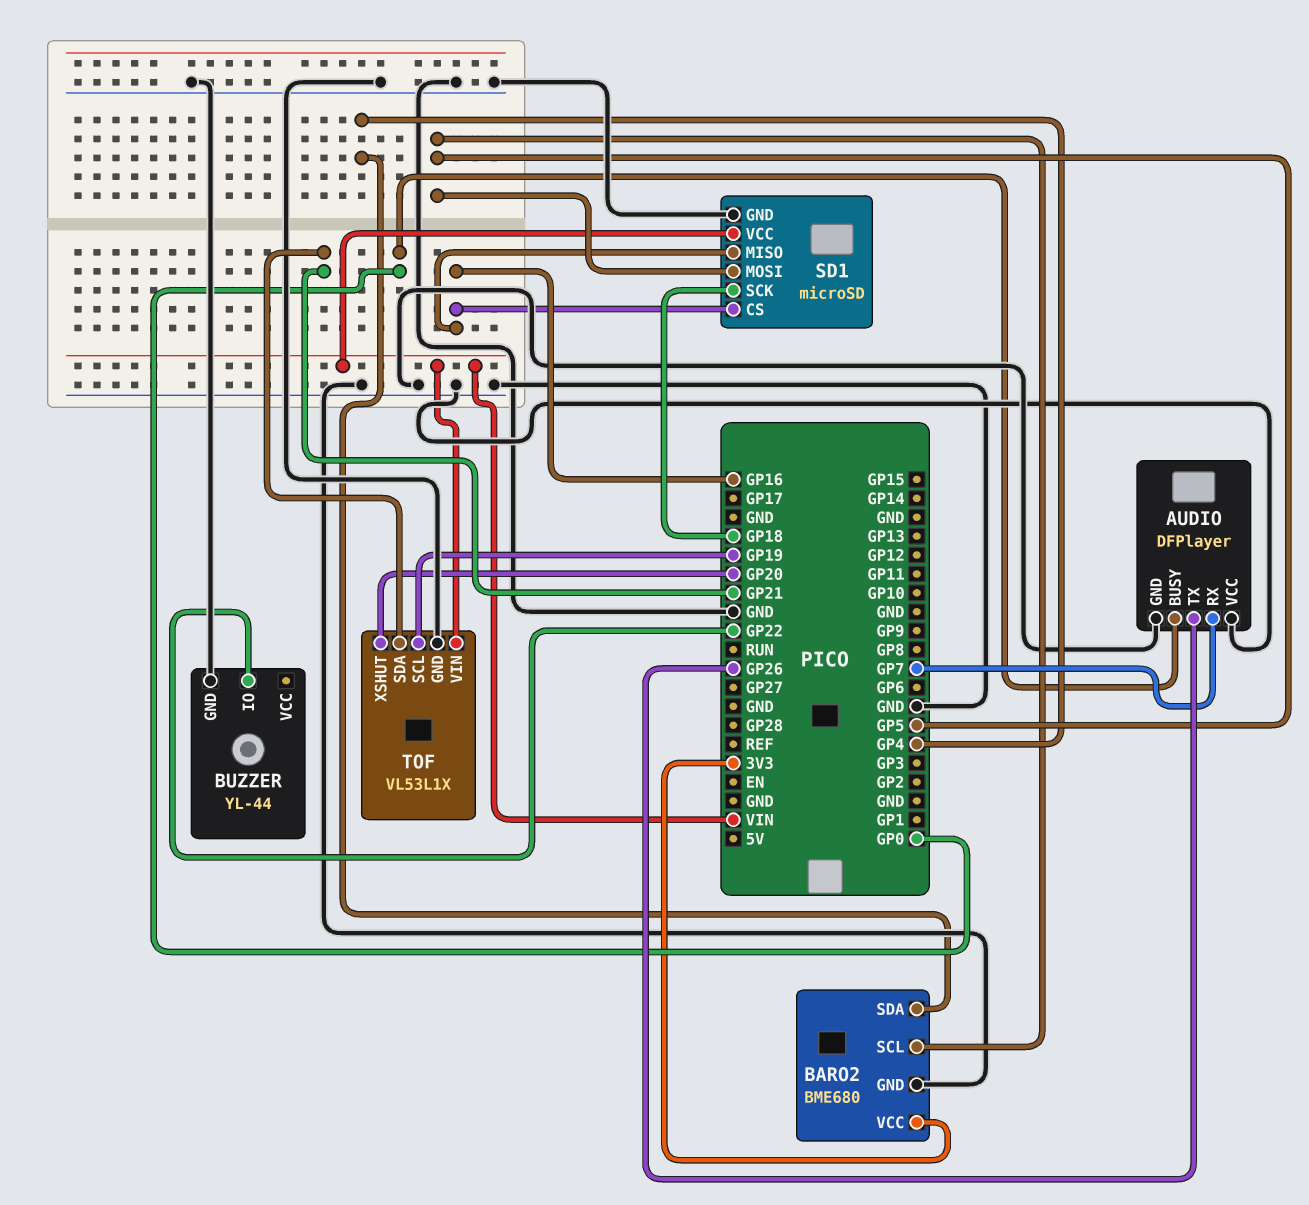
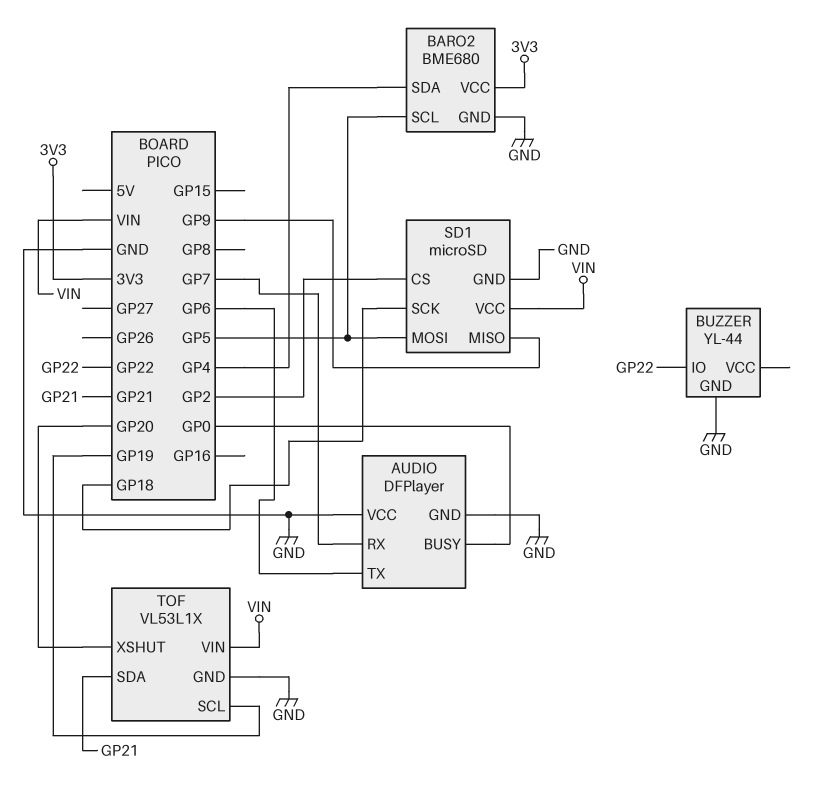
AUDIO pin TX: GP26 -> GP6
SD1 pin CS: GP16 -> GP2
SD1 pin MISO: GP16 -> GP9

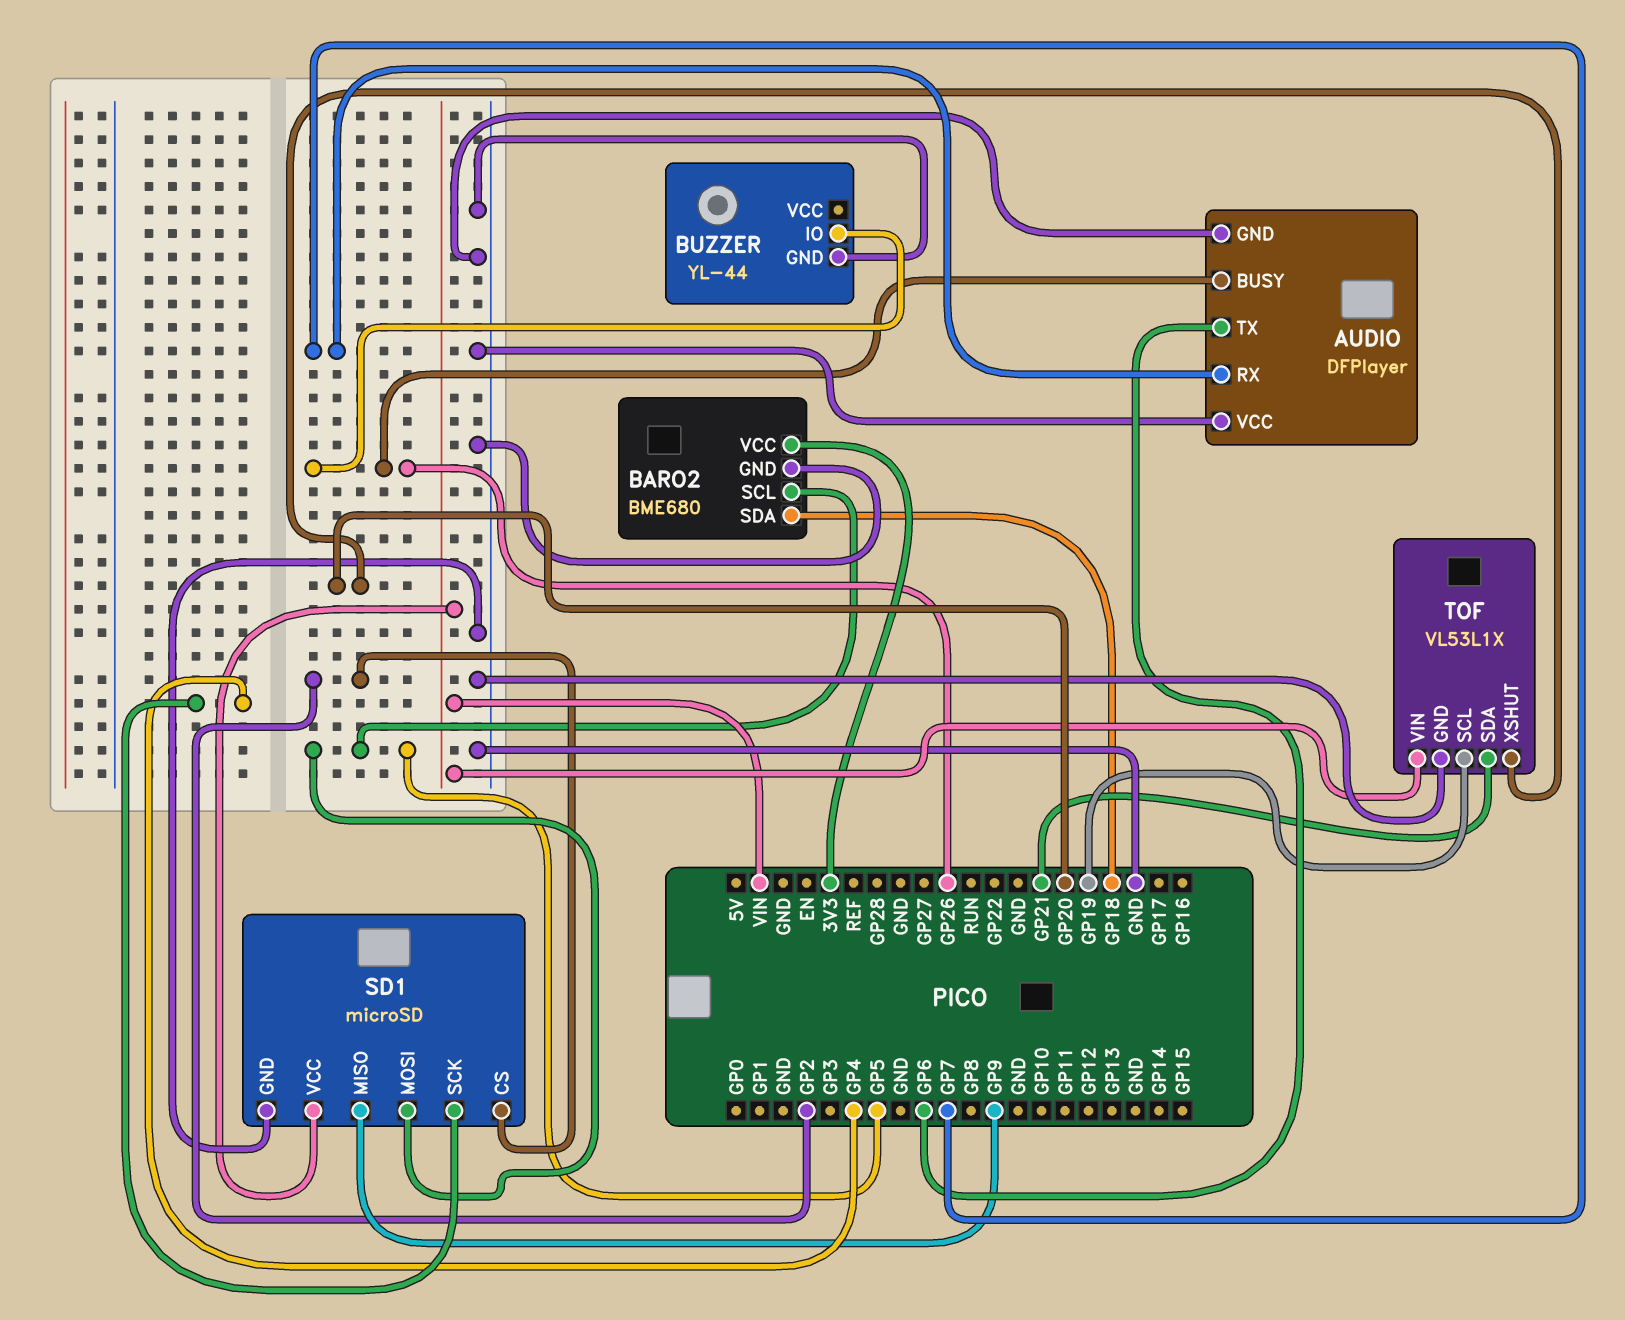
AUDIO pin BUSY: GP0 -> GP26
BARO2 pin SDA: GP4 -> GP18
BUZZER pin IO: GP22 -> GP26
SD1 pin SCK: GP18 -> GP4

